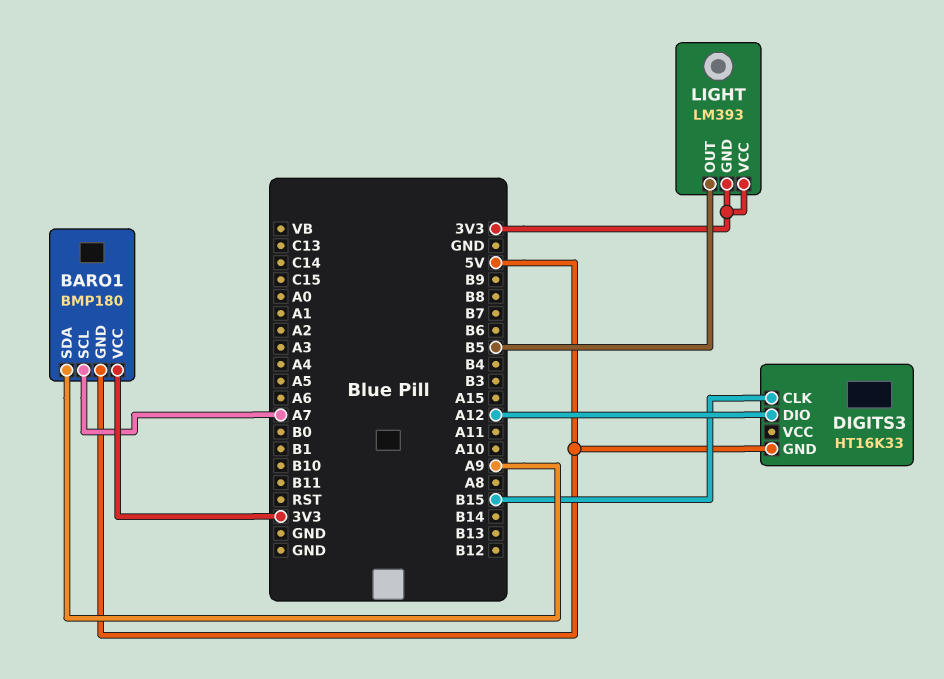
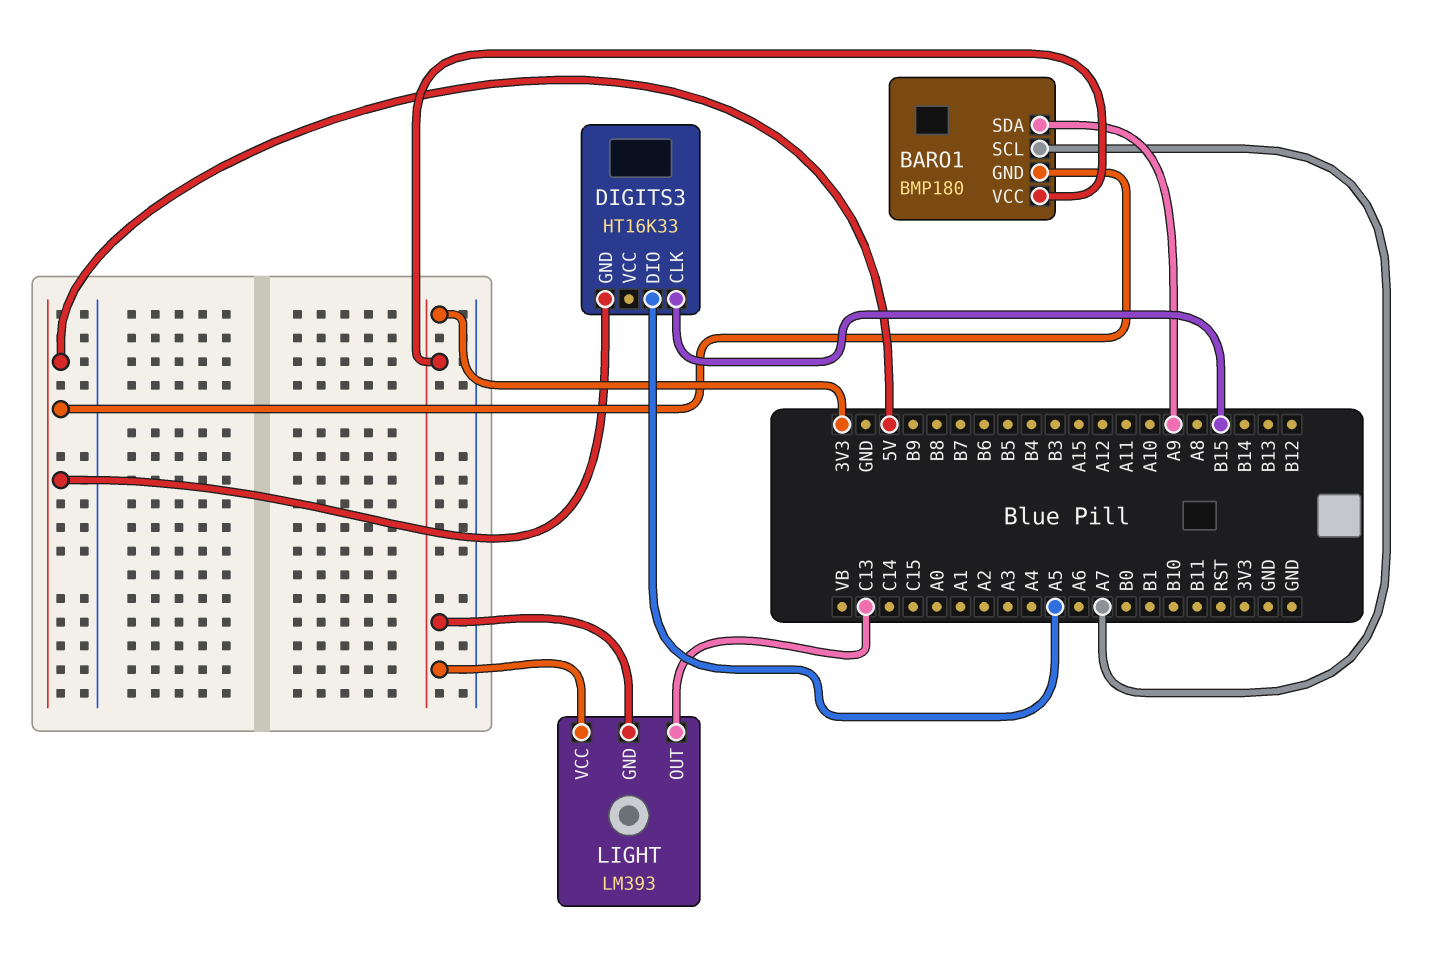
DIGITS3 pin DIO: A12 -> A5
LIGHT pin OUT: B5 -> C13

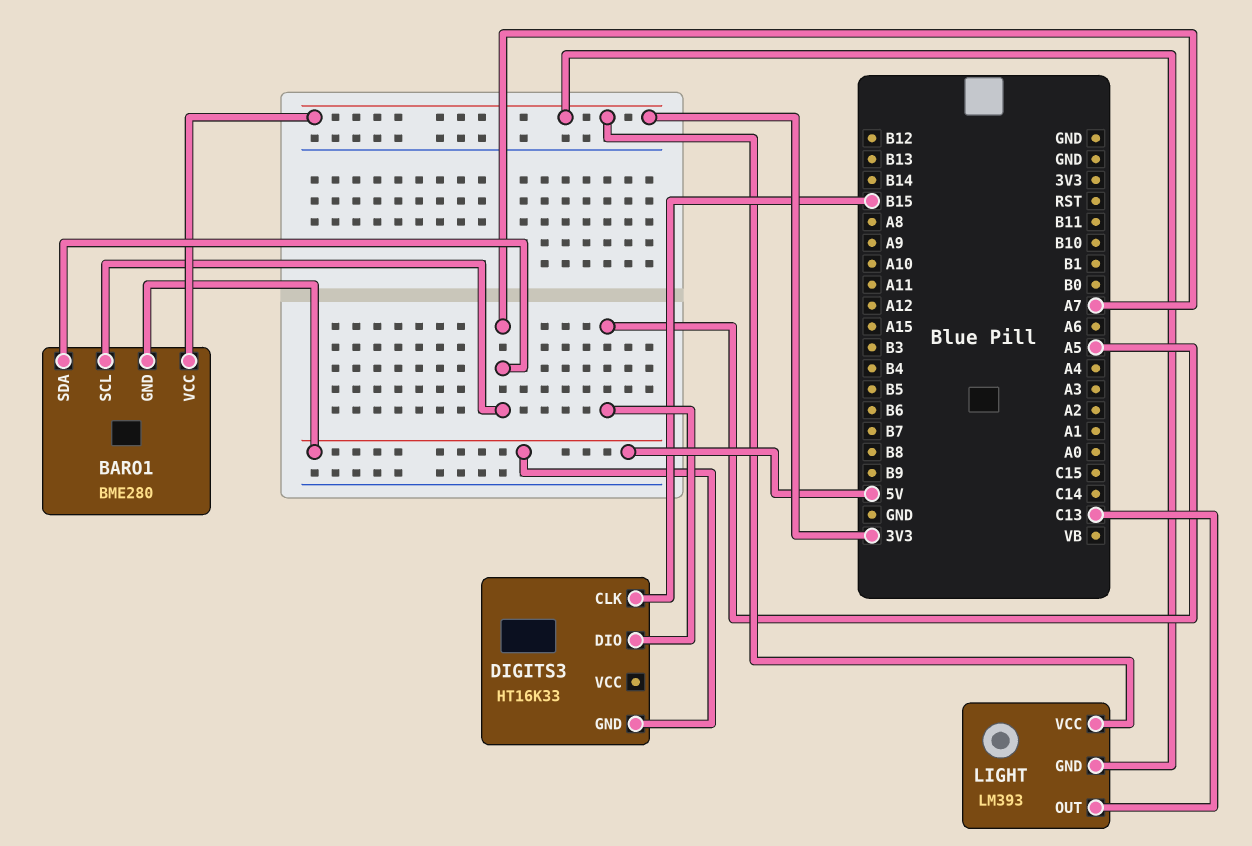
BARO1: BMP180 -> BME280
BARO1 pin SDA: A9 -> A7

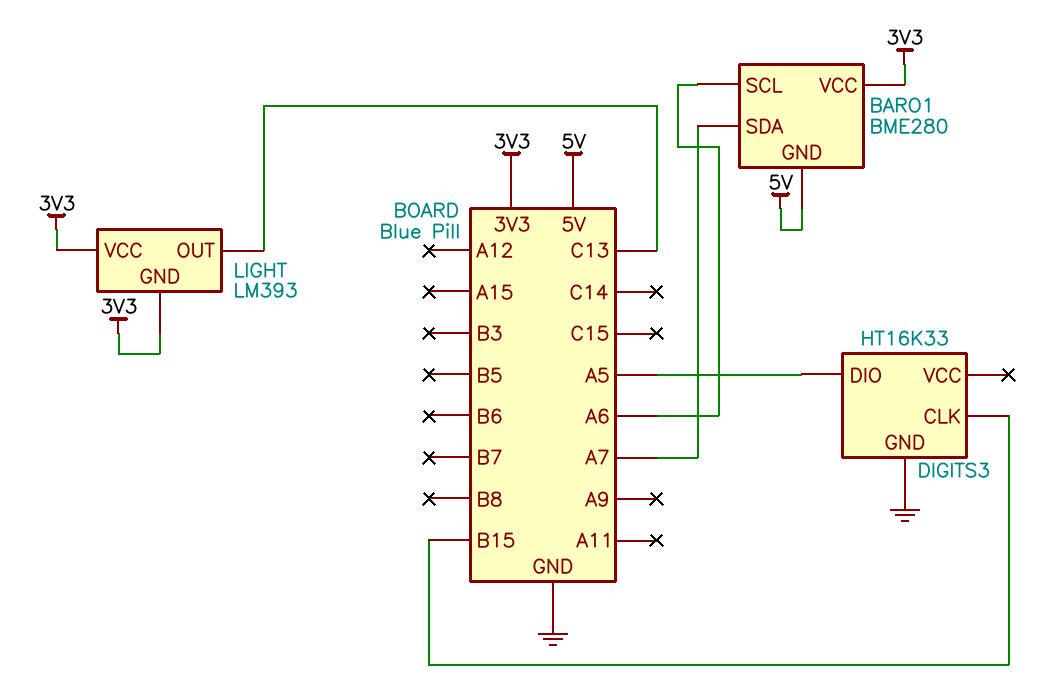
BARO1 pin SCL: A7 -> A6
DIGITS3 pin GND: 5V -> GND

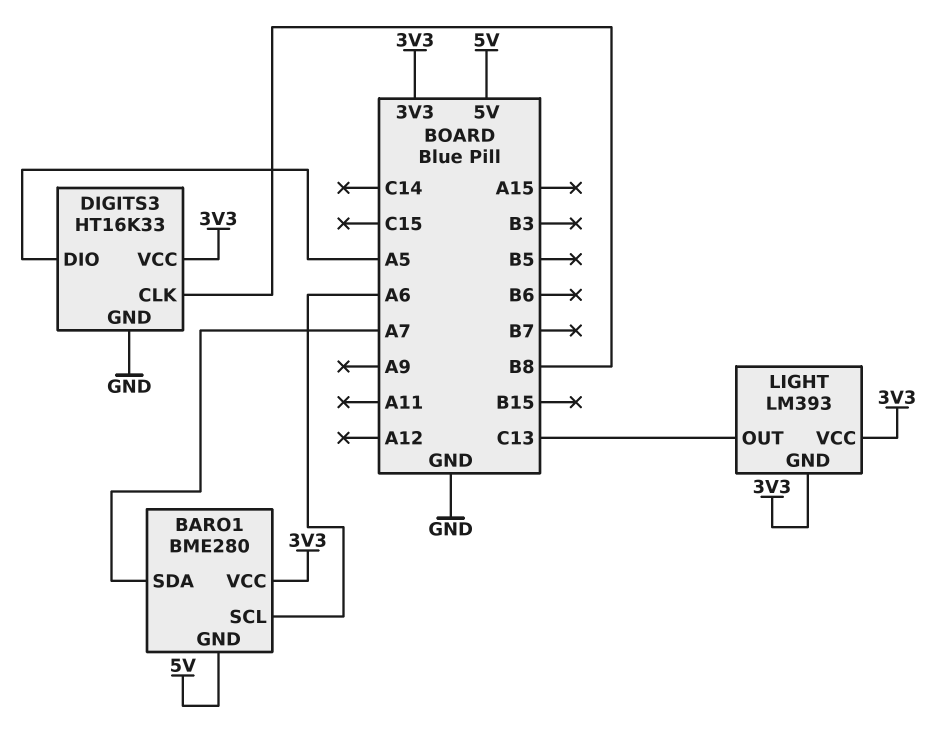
DIGITS3 pin CLK: B15 -> B8
DIGITS3 pin VCC: none -> 3V3

